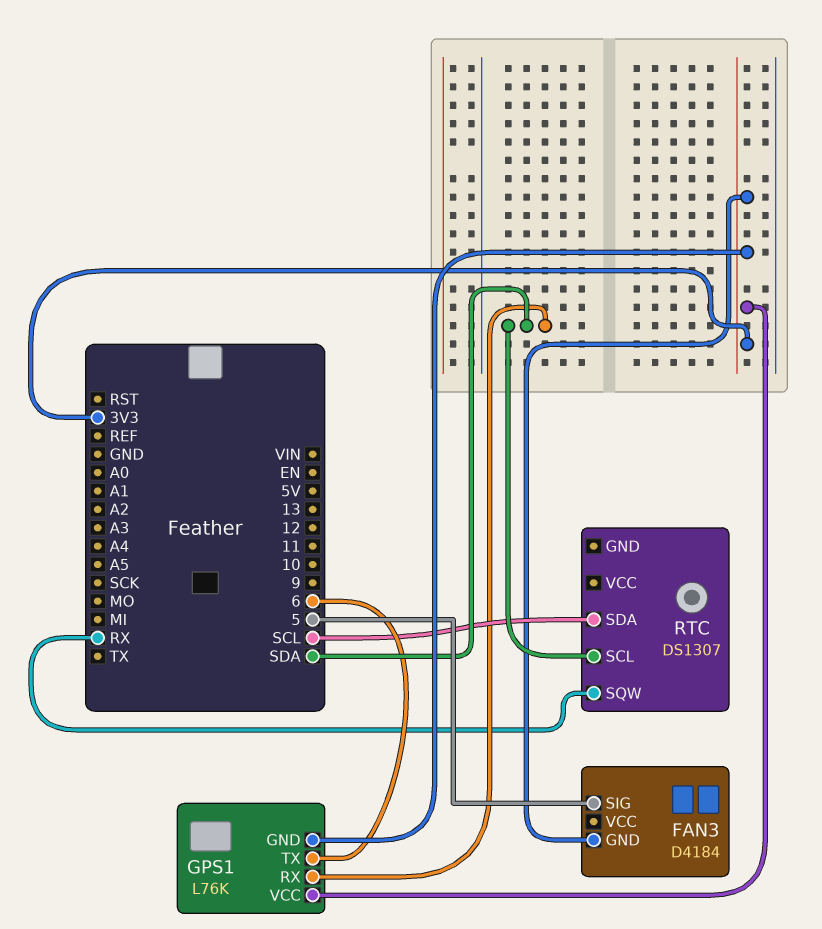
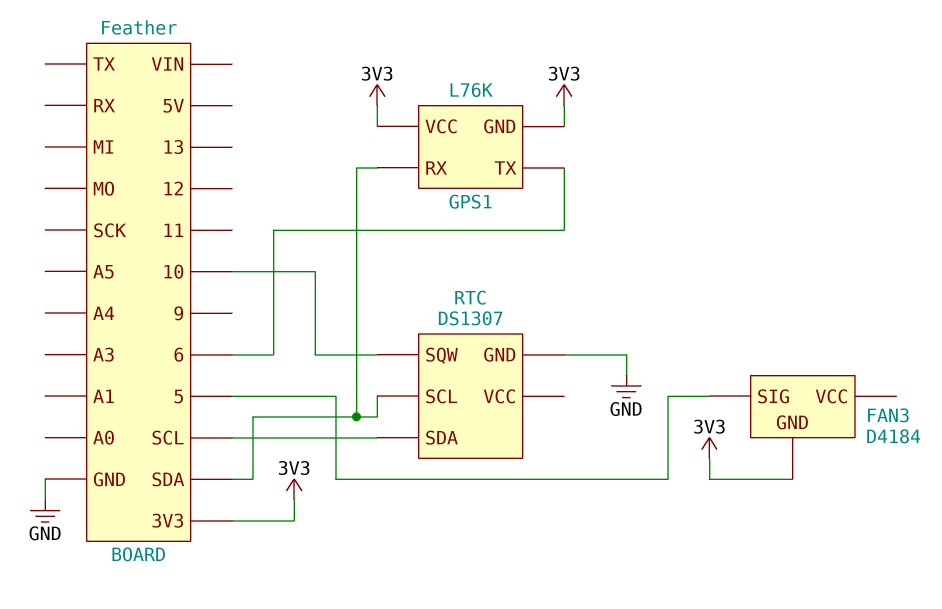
RTC pin GND: none -> GND
RTC pin SQW: RX -> 10

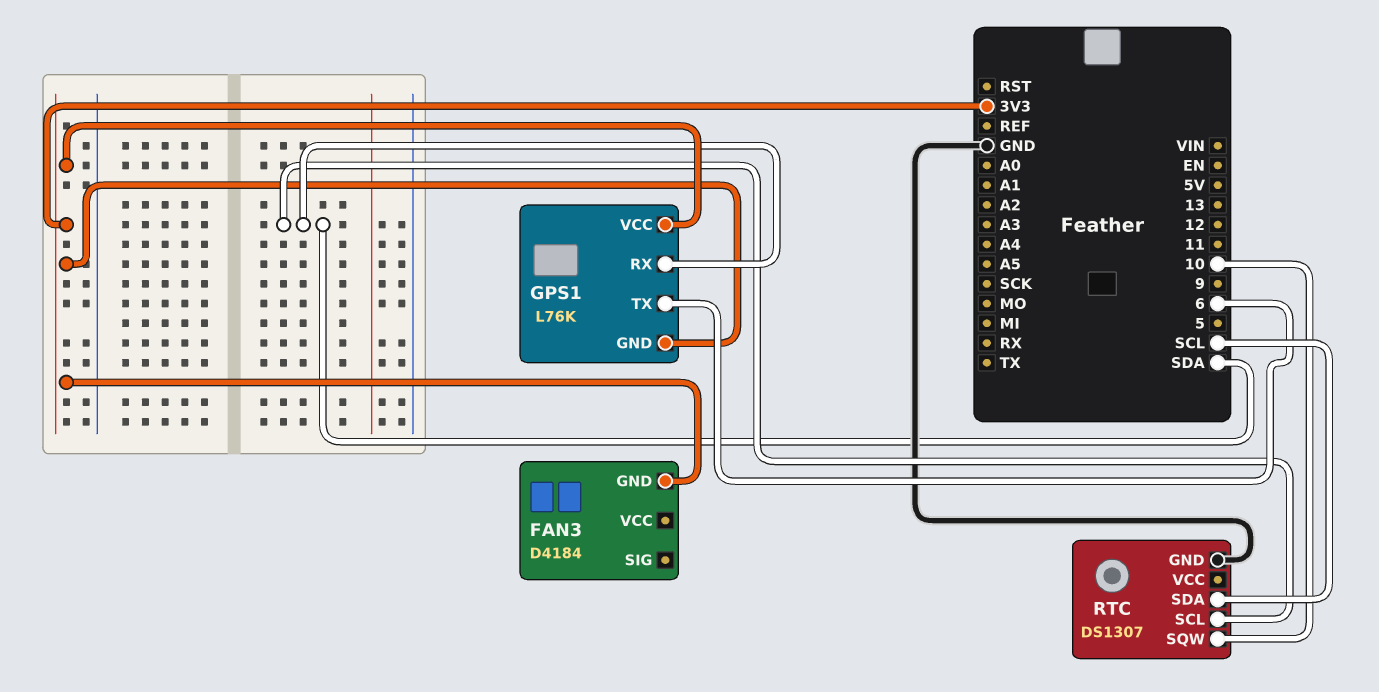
FAN3 pin SIG: 5 -> none

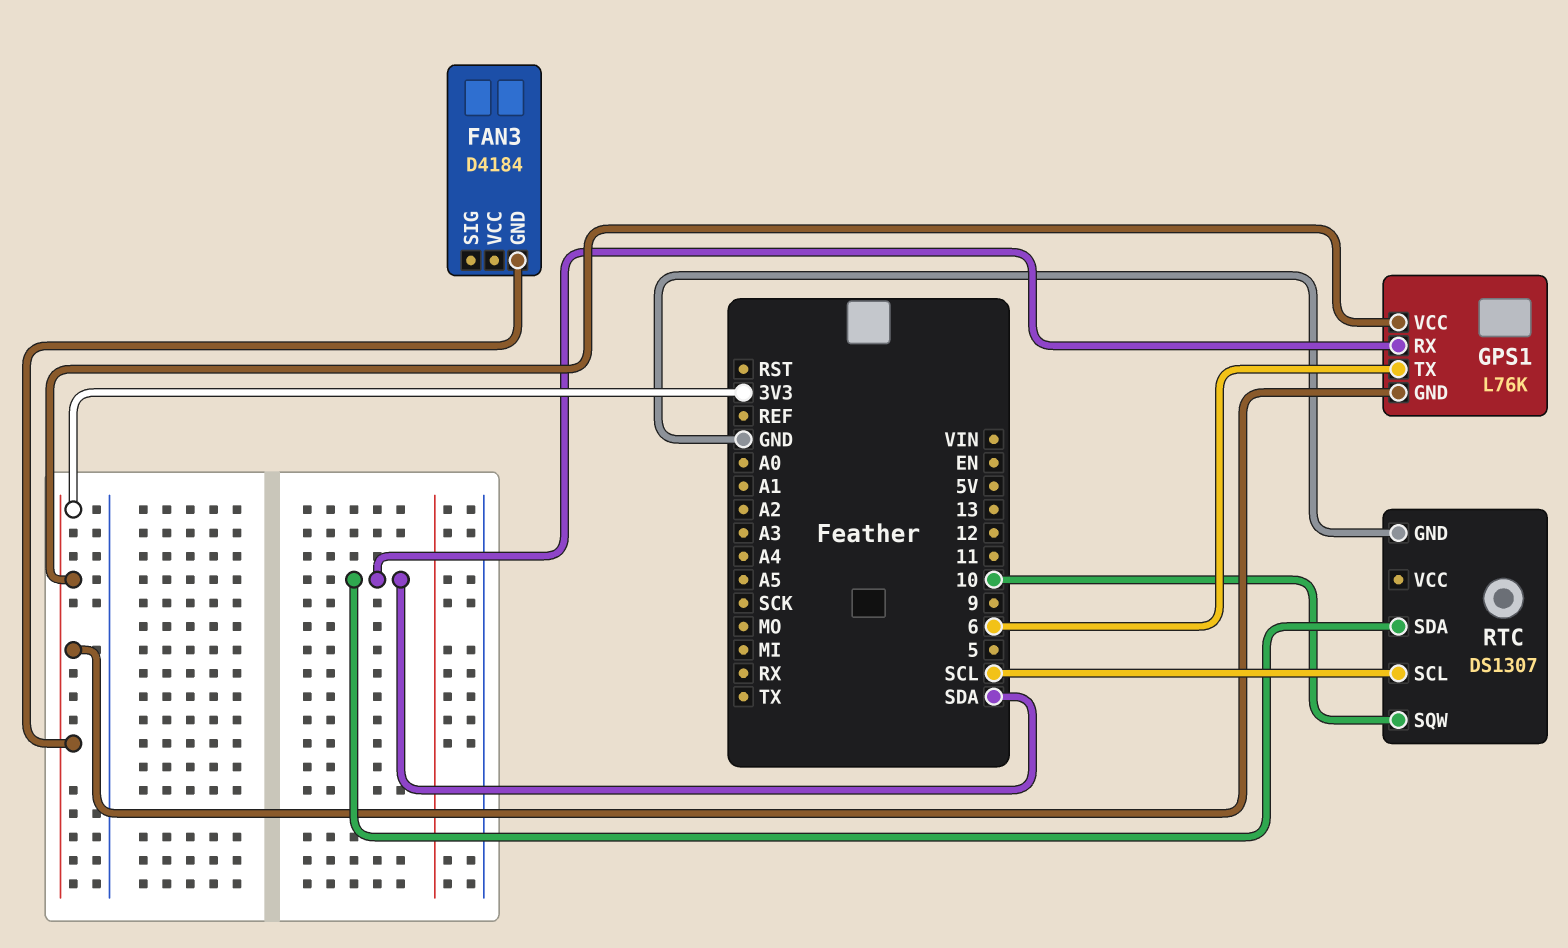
RTC pin SCL: SDA -> SCL
RTC pin SDA: SCL -> SDA

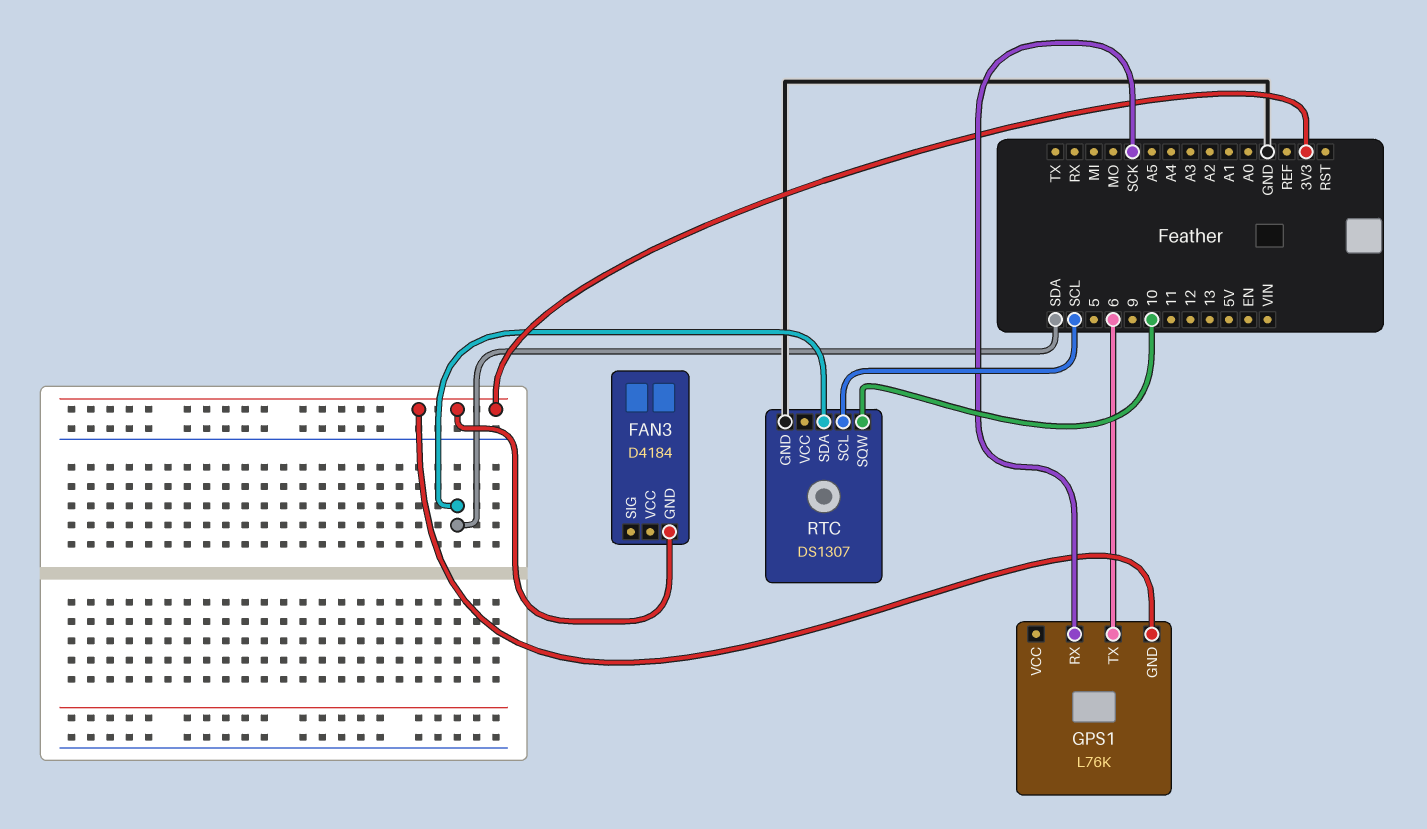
GPS1 pin RX: SDA -> SCK
GPS1 pin VCC: 3V3 -> none

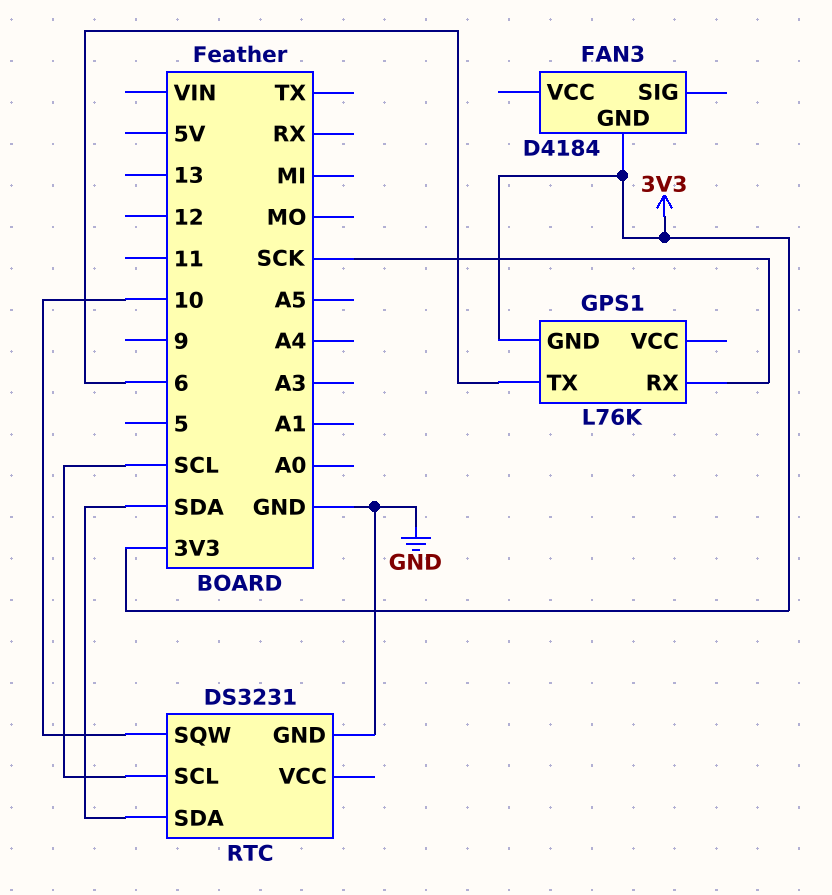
RTC: DS1307 -> DS3231

